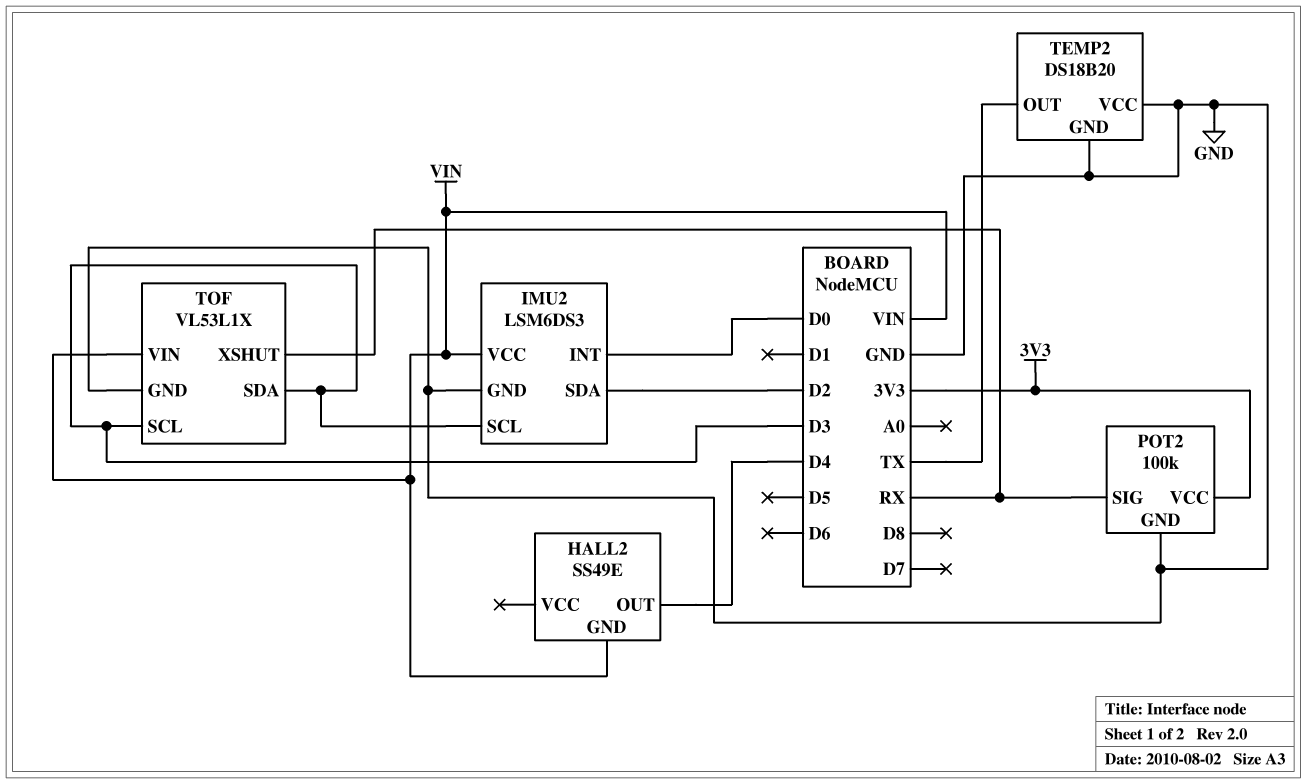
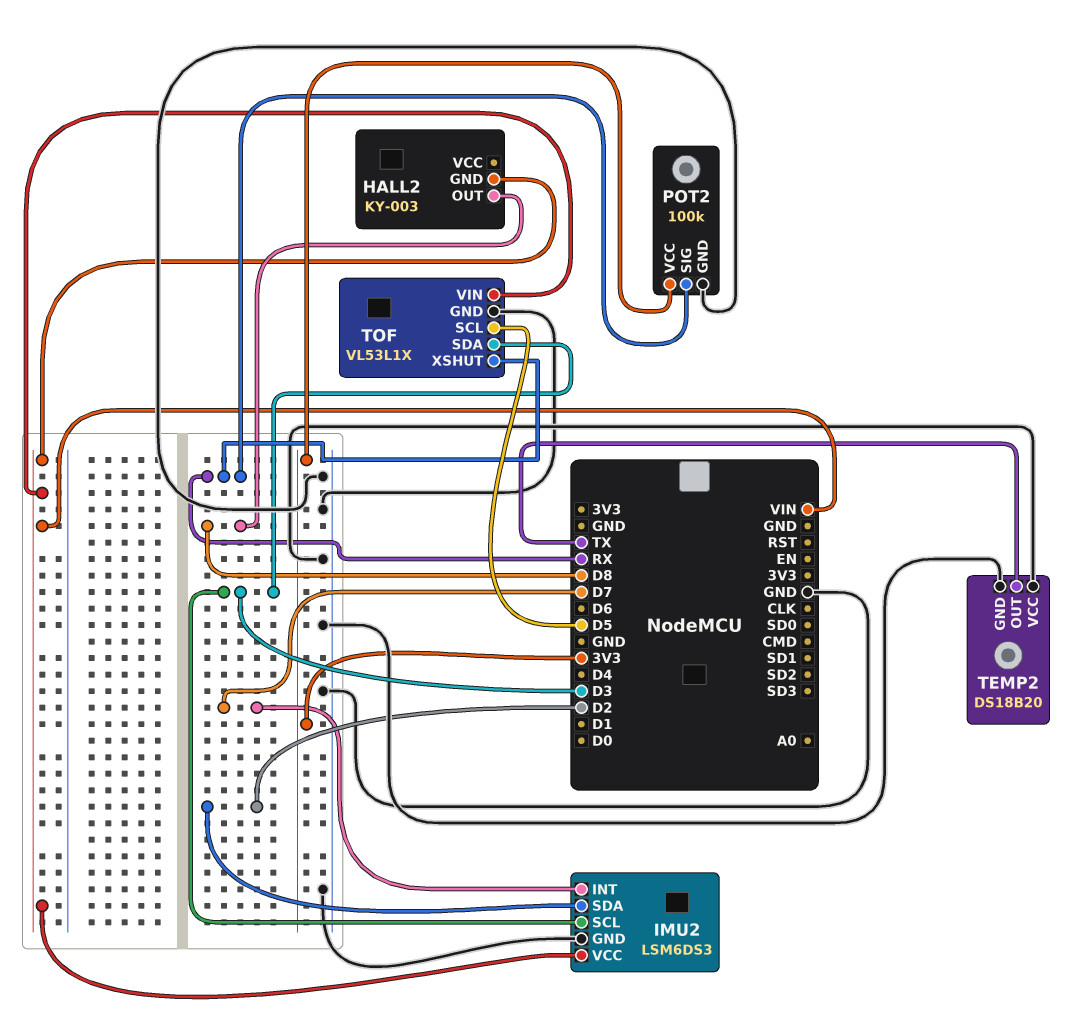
HALL2: SS49E -> KY-003
HALL2 pin OUT: D4 -> D8
IMU2 pin INT: D0 -> D7
TOF pin SCL: D3 -> D5

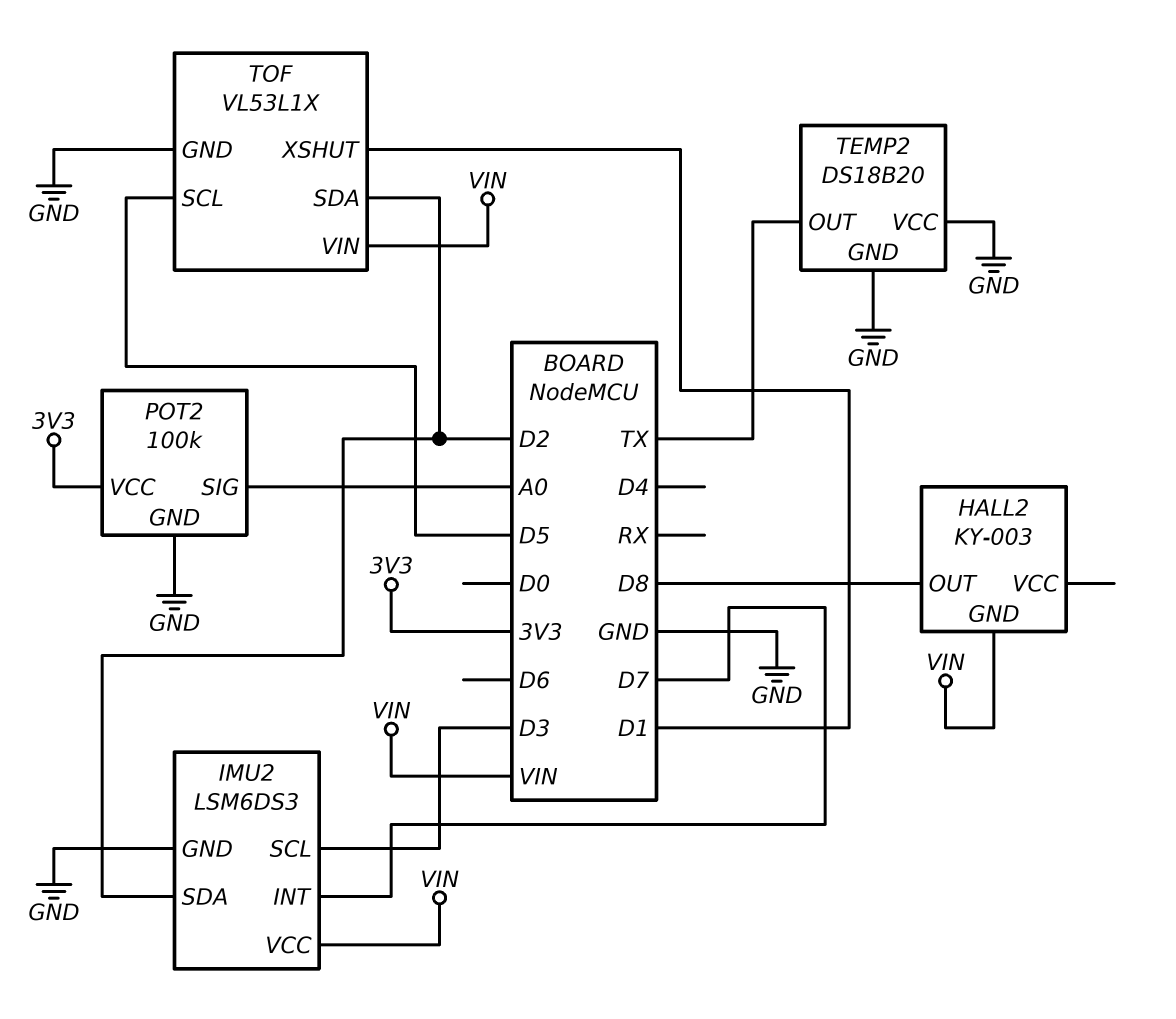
POT2 pin SIG: RX -> A0
TOF pin SDA: D3 -> D2
TOF pin XSHUT: RX -> D1

